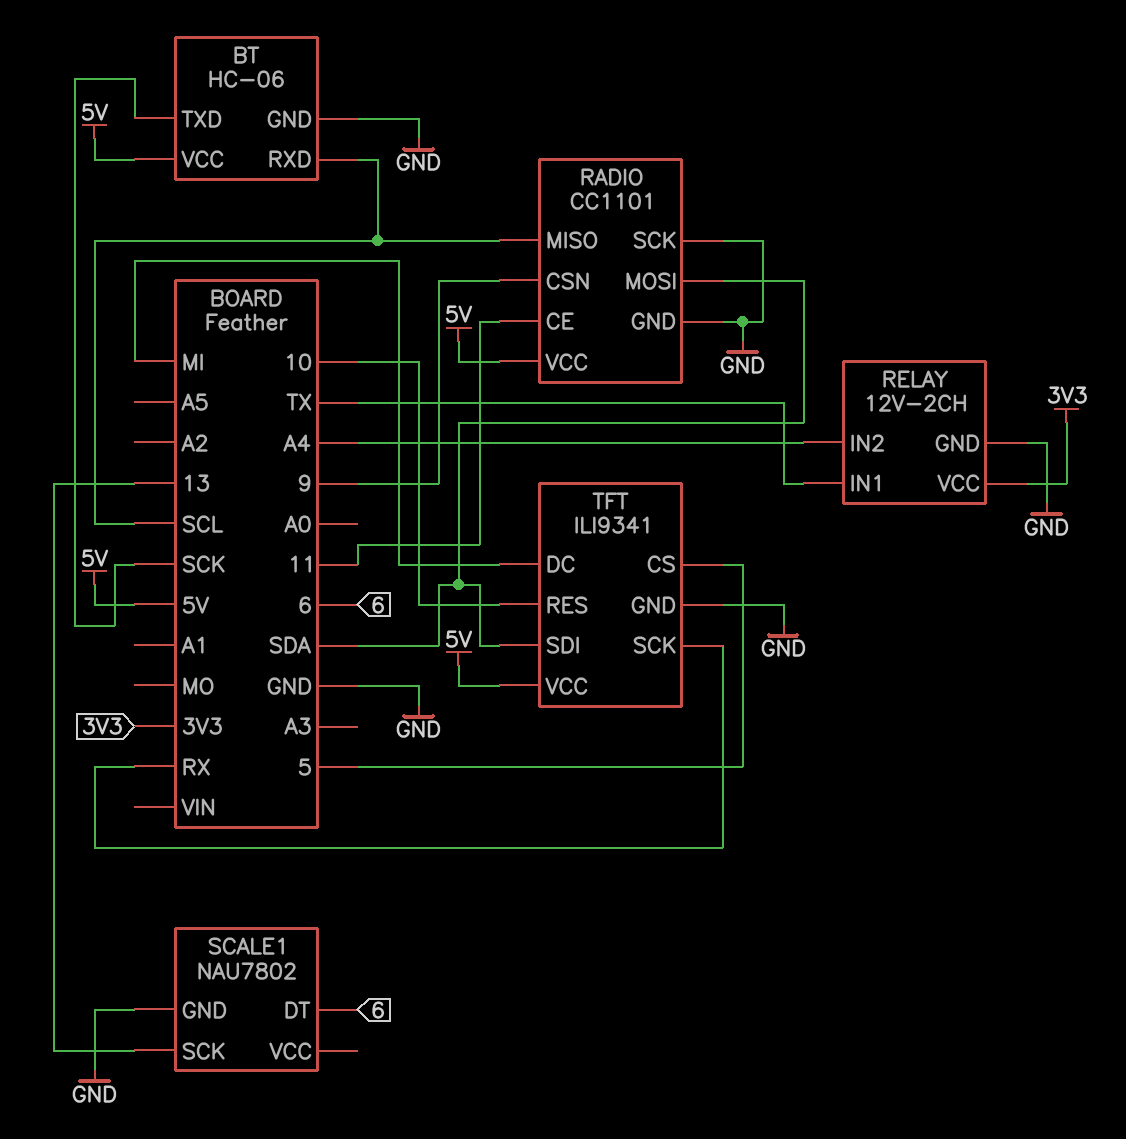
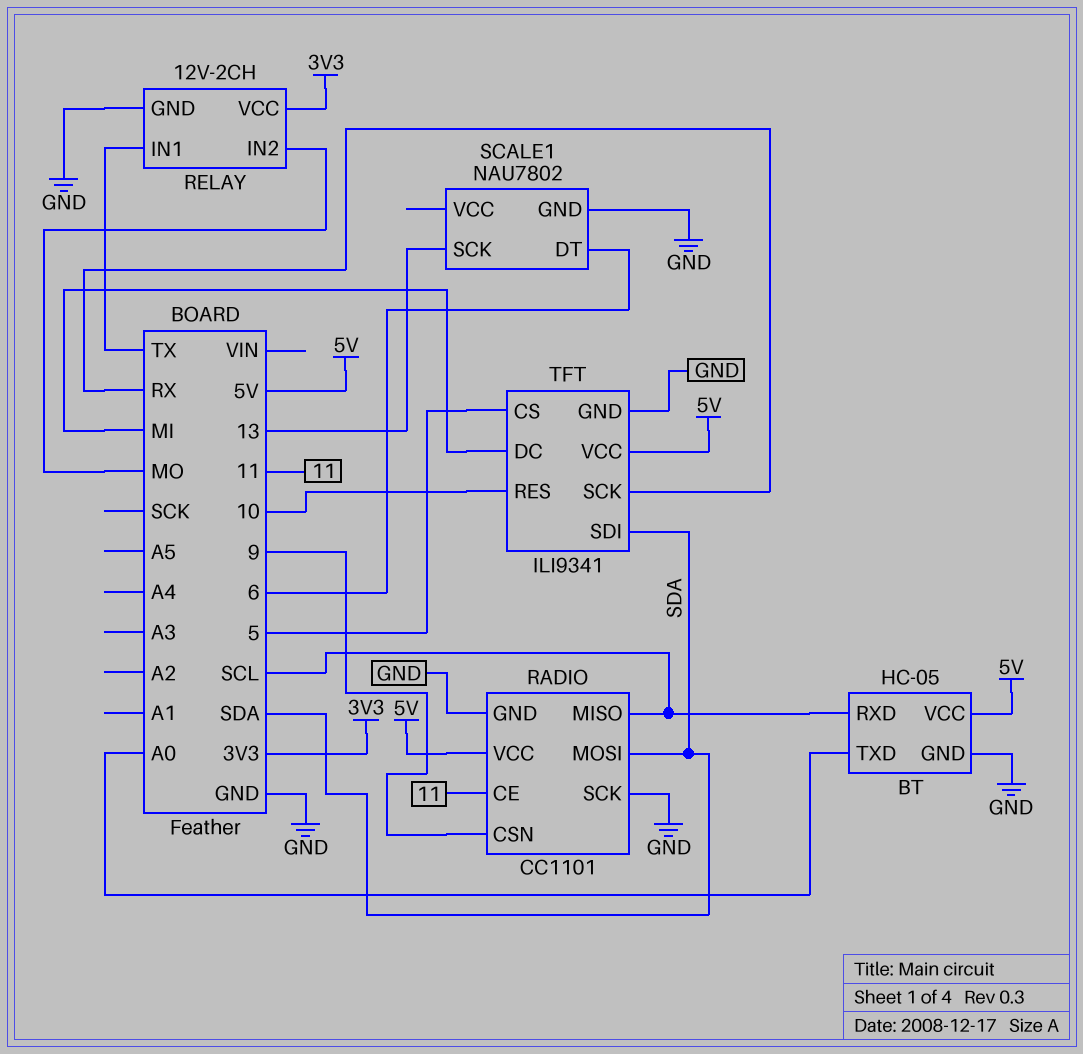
BT: HC-06 -> HC-05
BT pin TXD: SCK -> A0
RELAY pin IN2: A4 -> MO

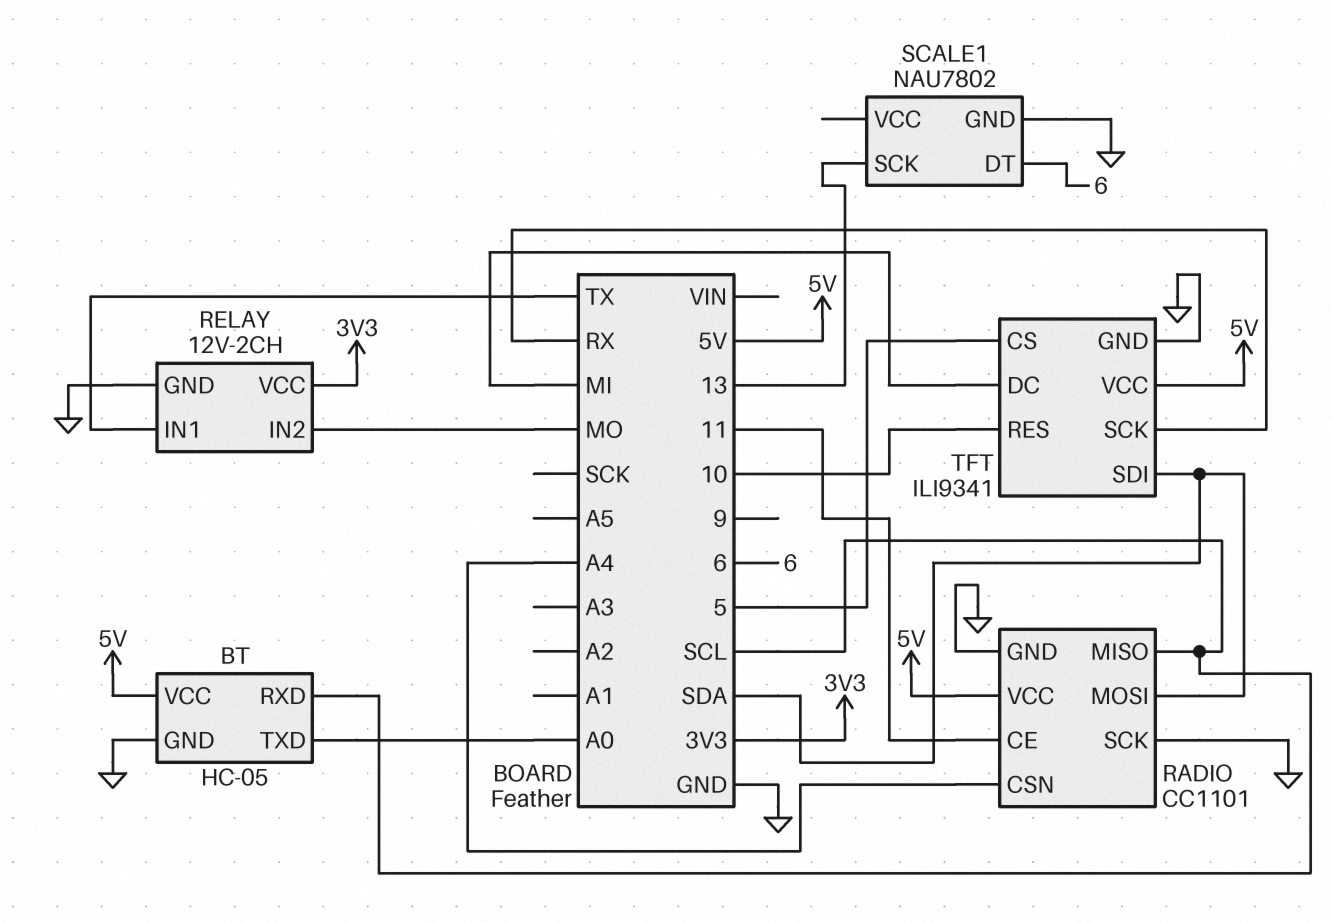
RADIO pin CSN: 9 -> A4

